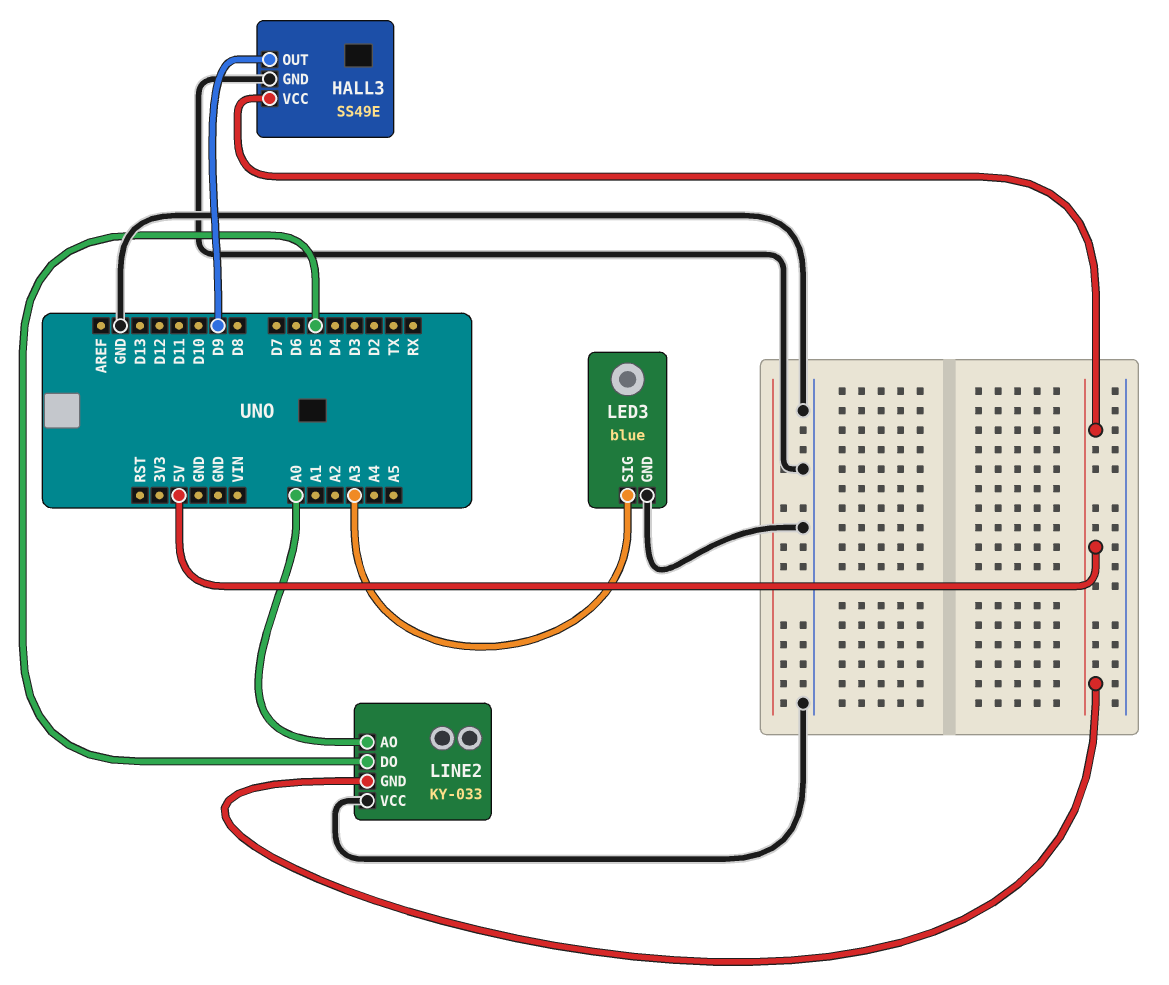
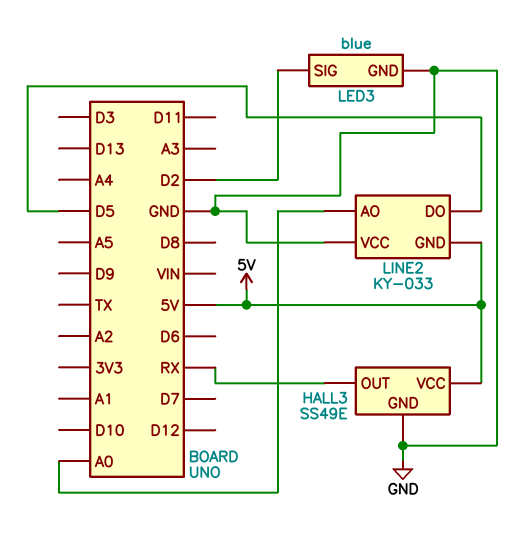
HALL3 pin OUT: D9 -> RX
LED3 pin SIG: A3 -> D2

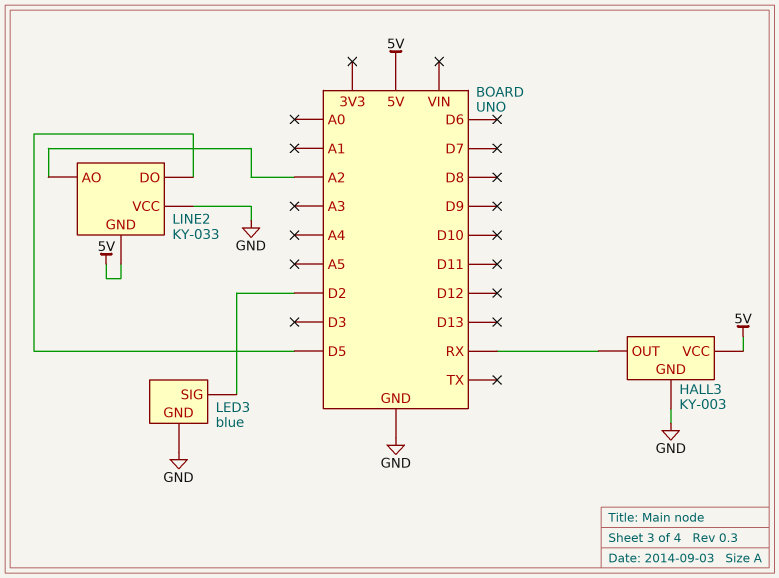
HALL3: SS49E -> KY-003
LINE2 pin AO: A0 -> A2

